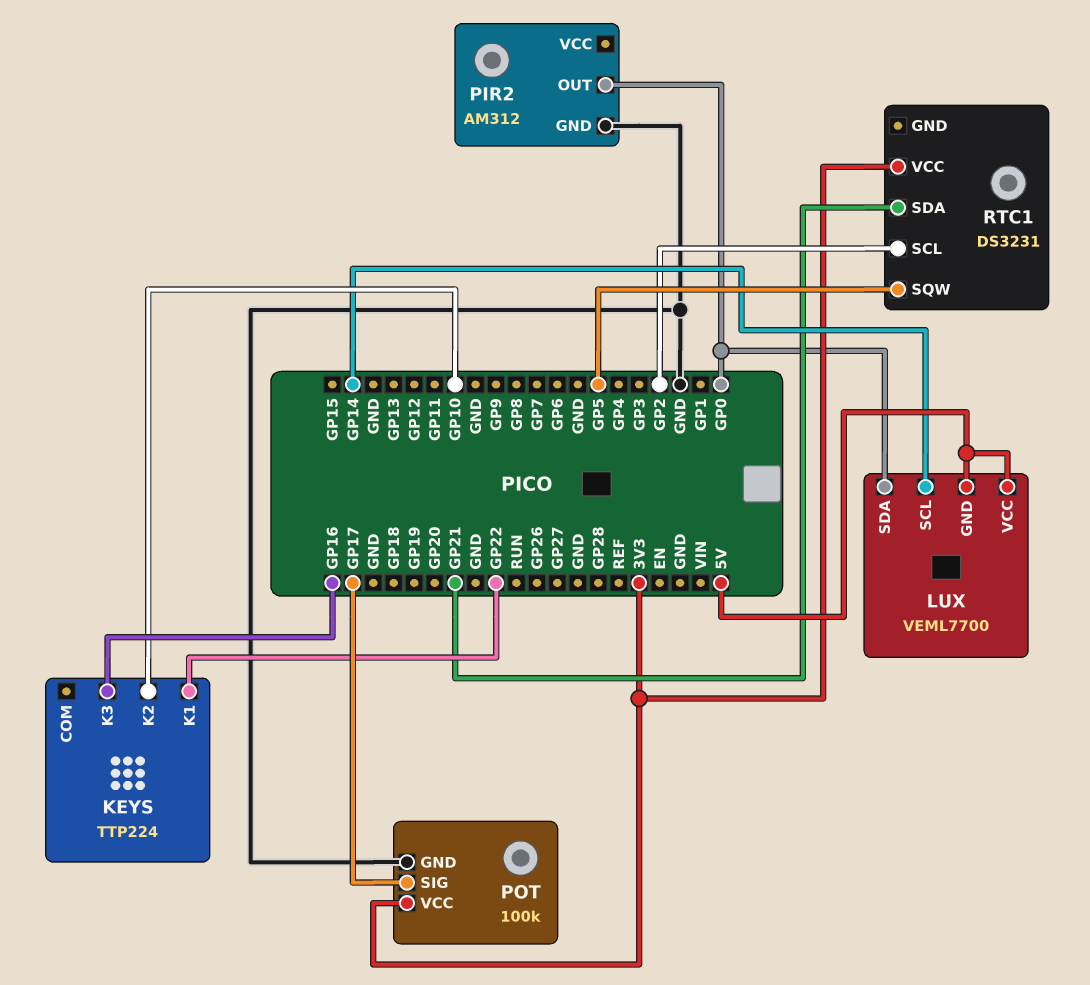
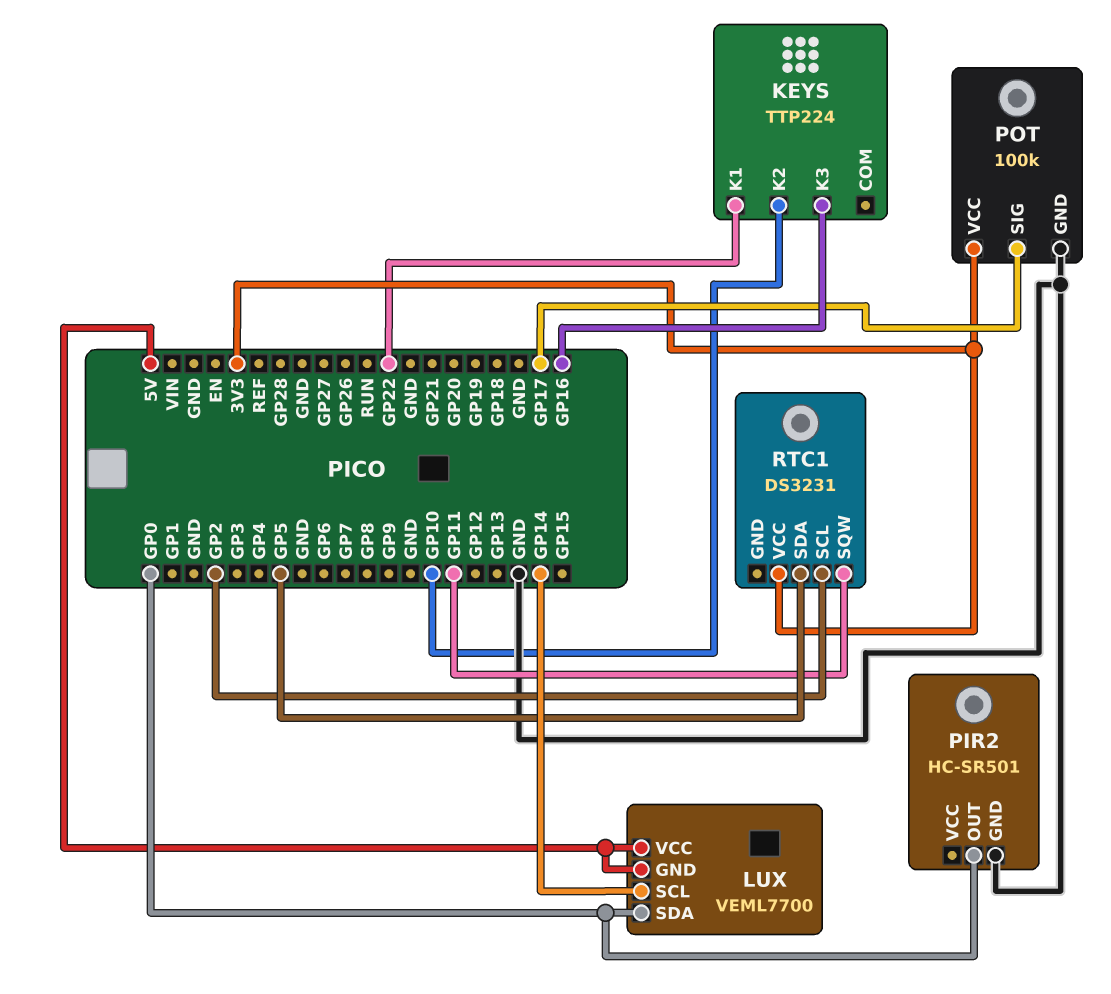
PIR2: AM312 -> HC-SR501
RTC1 pin SDA: GP21 -> GP5
RTC1 pin SQW: GP5 -> GP11

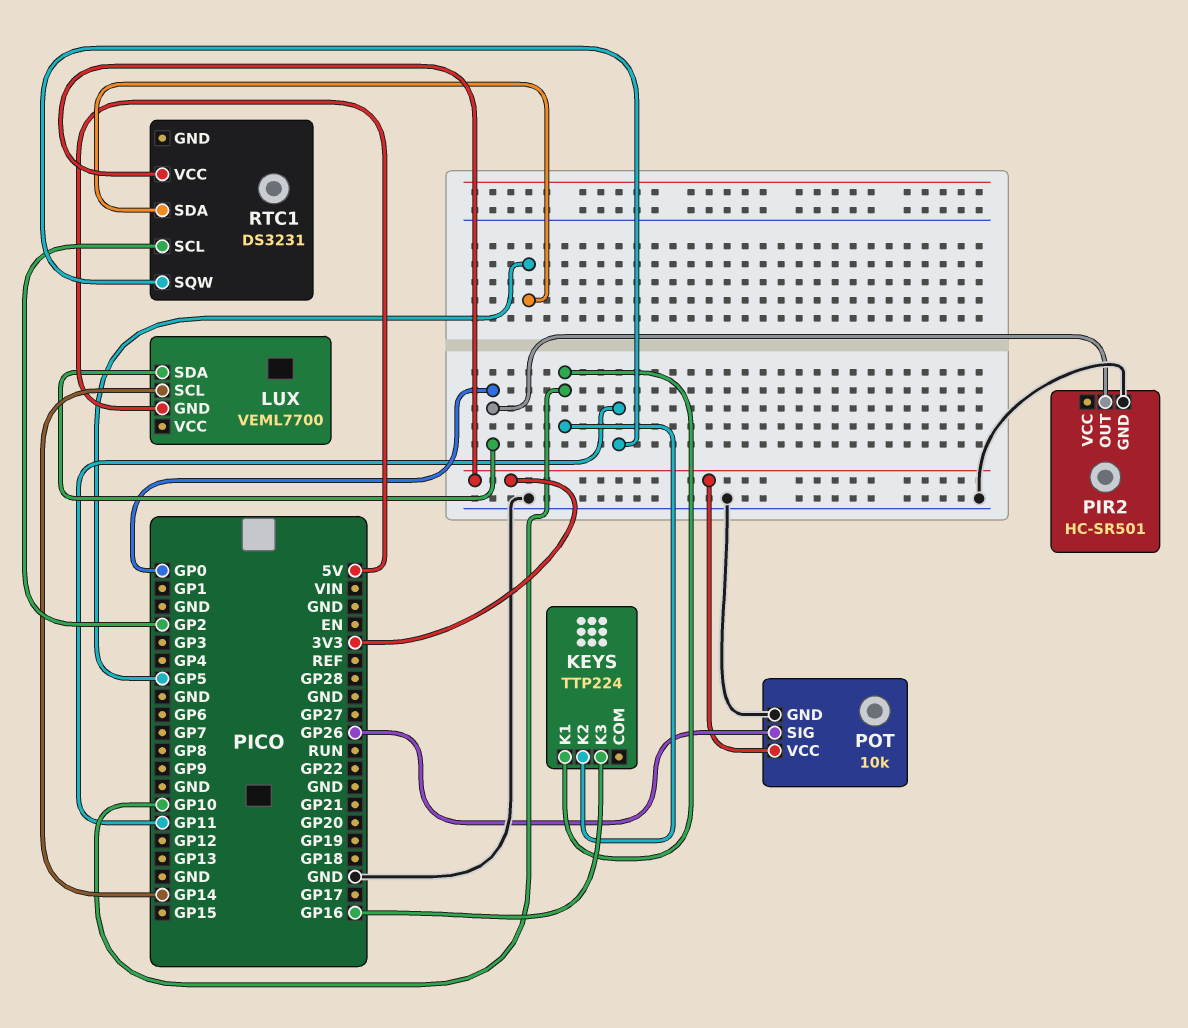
KEYS pin K1: GP22 -> GP10
LUX pin VCC: 5V -> none
POT: 100k -> 10k
POT pin SIG: GP17 -> GP26

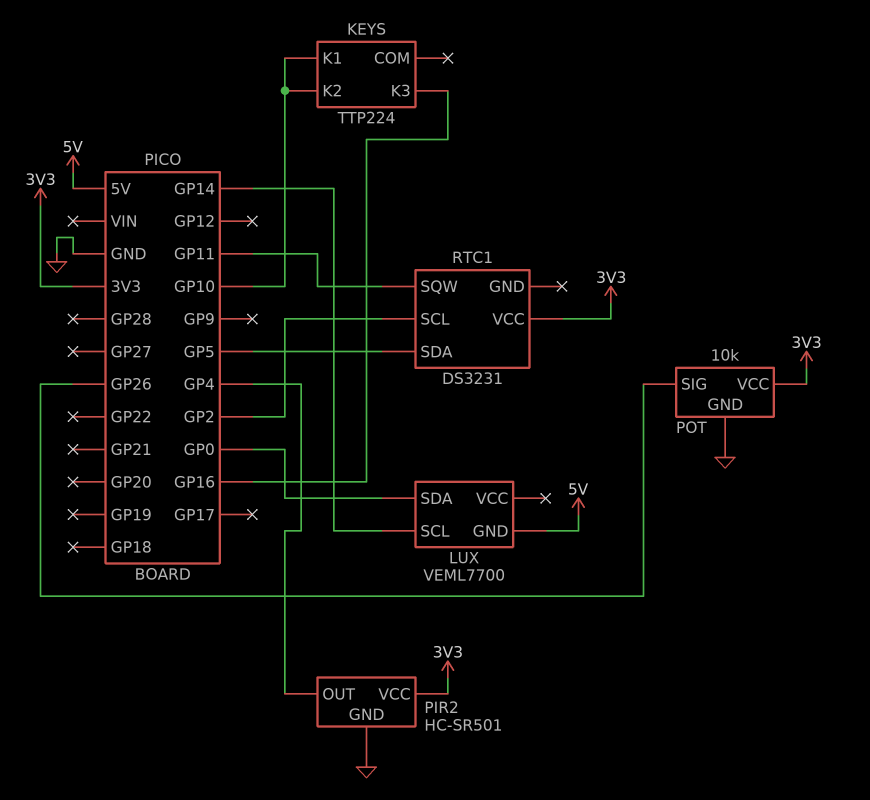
PIR2 pin OUT: GP0 -> GP4
PIR2 pin VCC: none -> 3V3

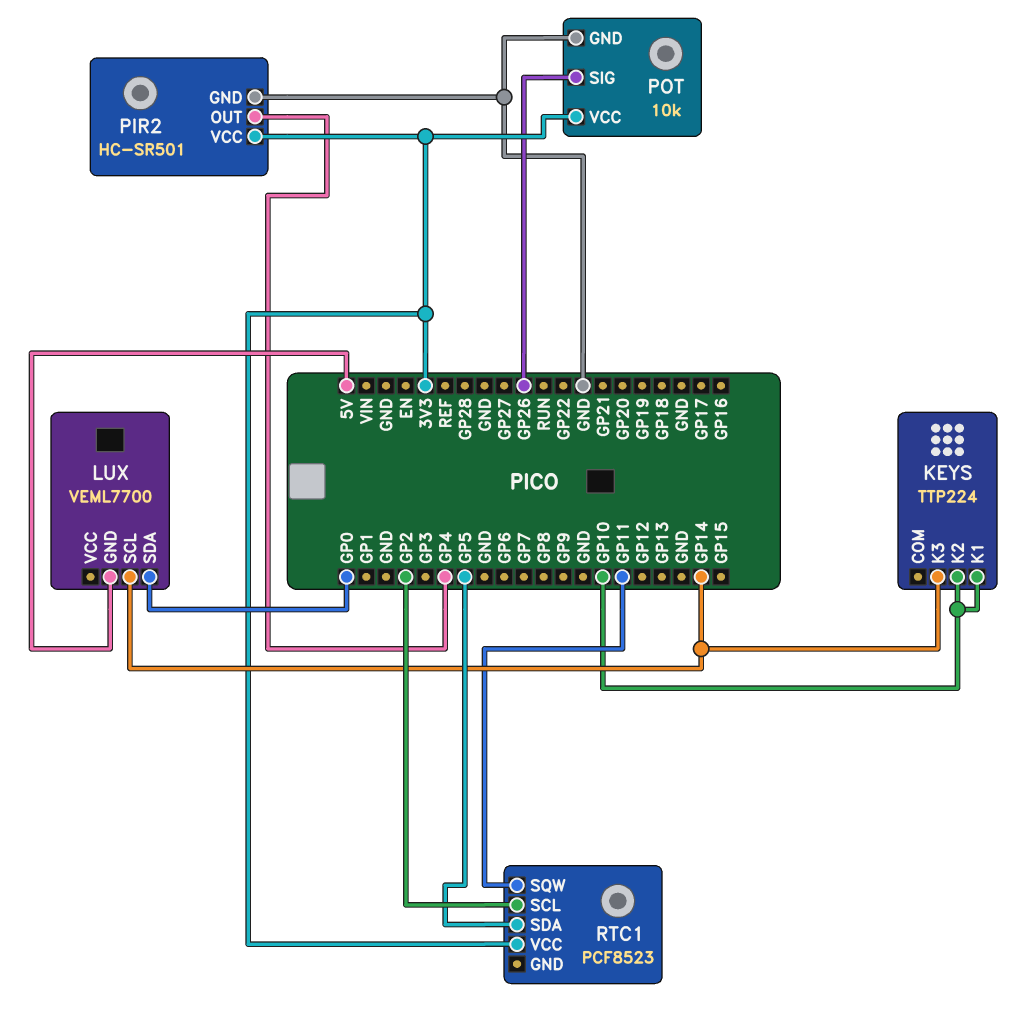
KEYS pin K3: GP16 -> GP14
RTC1: DS3231 -> PCF8523

